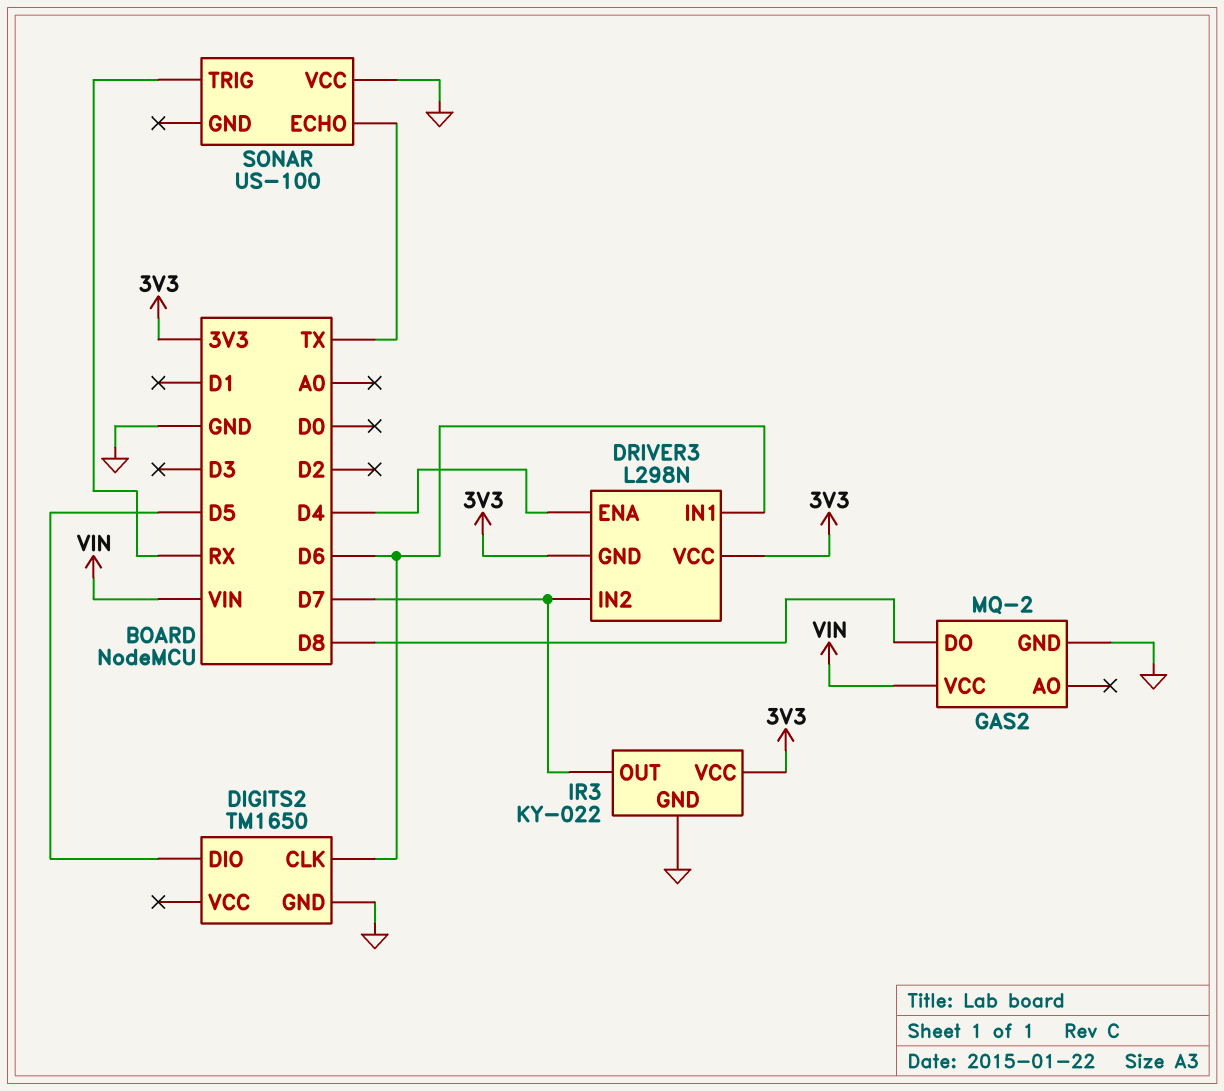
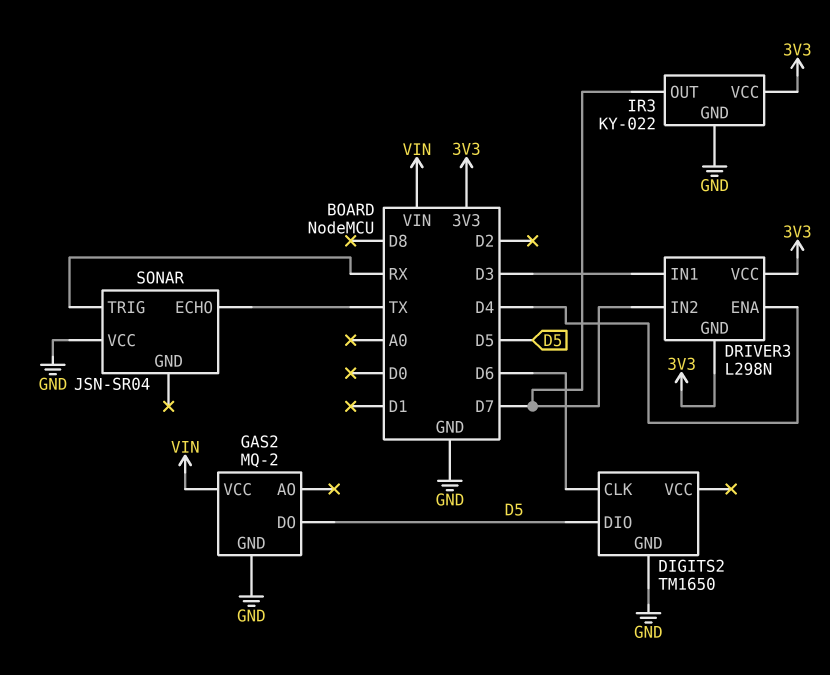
DRIVER3 pin IN1: D6 -> D3
GAS2 pin DO: D8 -> D5
SONAR: US-100 -> JSN-SR04

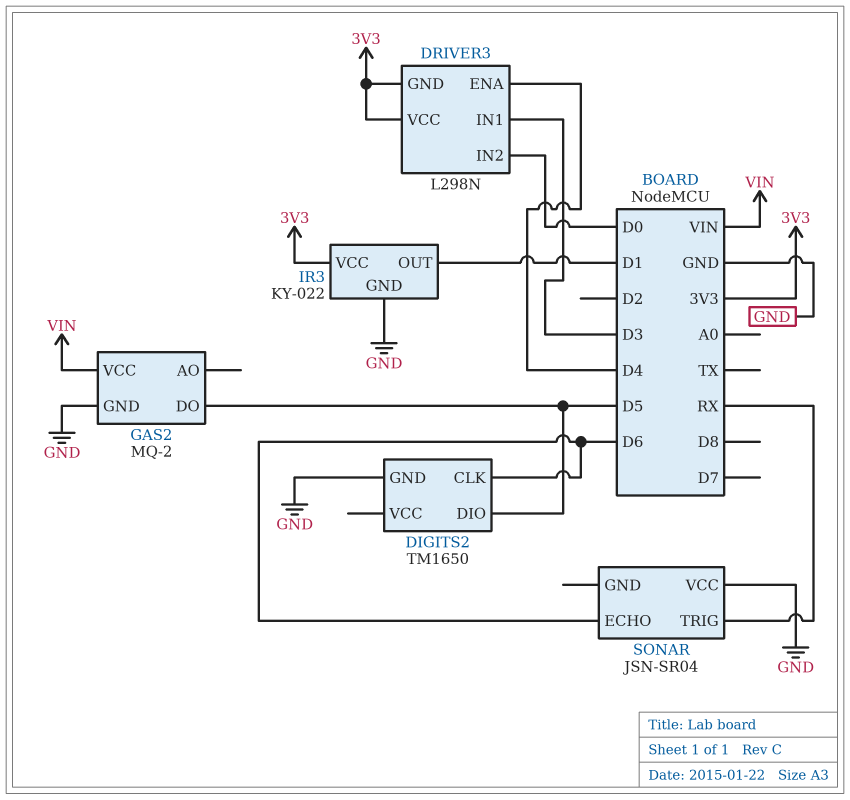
DRIVER3 pin IN2: D7 -> D0
IR3 pin OUT: D7 -> D1
SONAR pin ECHO: TX -> D6

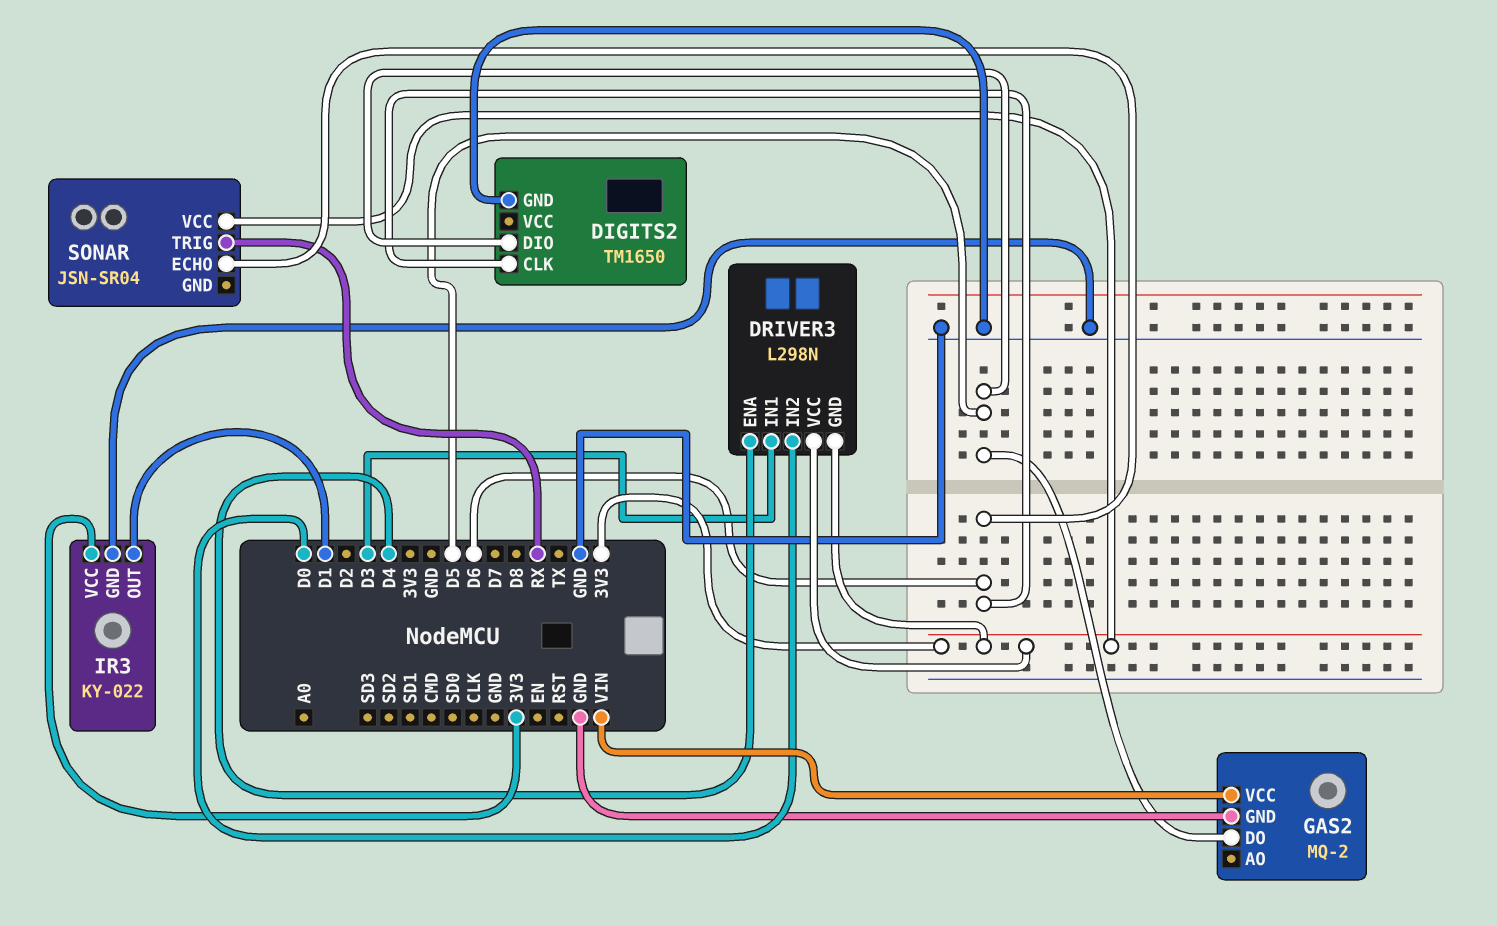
SONAR pin VCC: GND -> 3V3

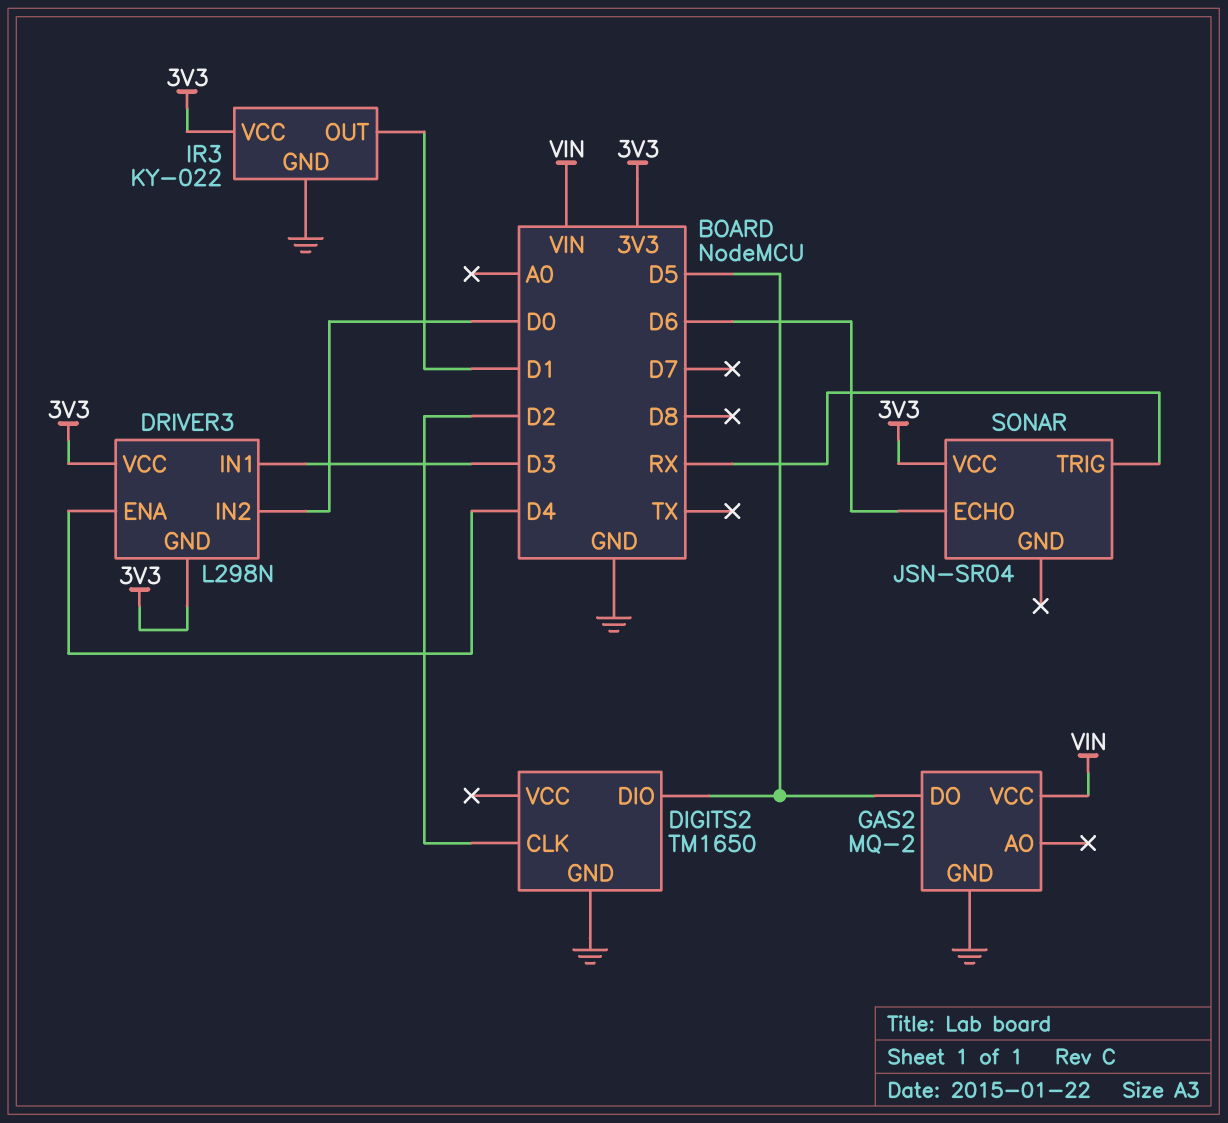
DIGITS2 pin CLK: D6 -> D2

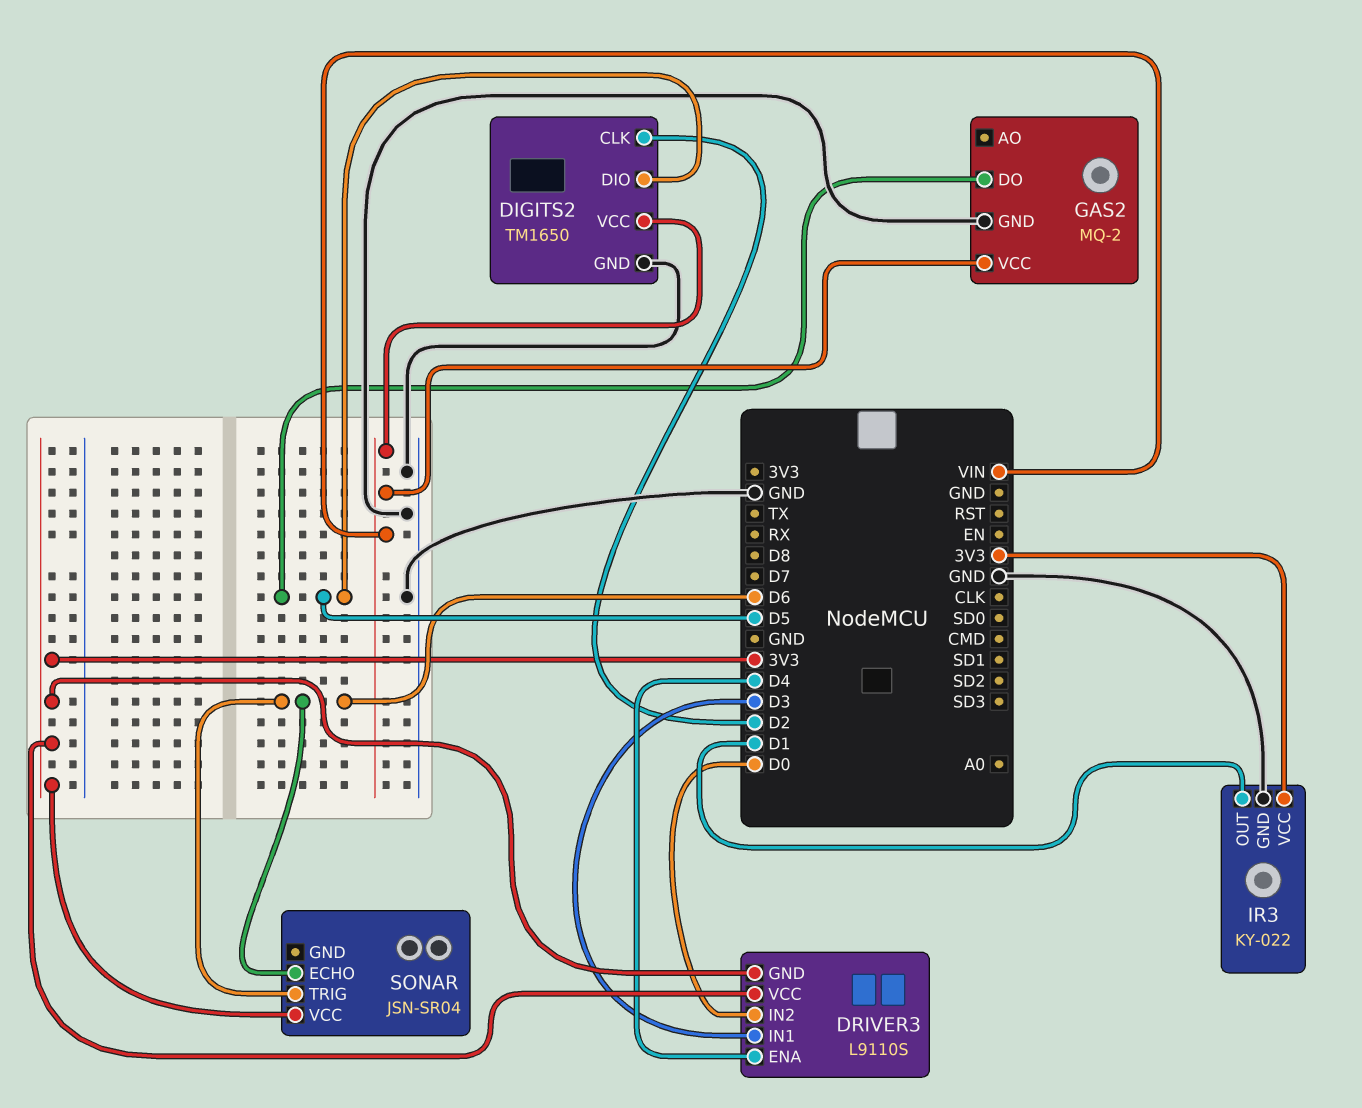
DIGITS2 pin VCC: none -> VIN
DRIVER3: L298N -> L9110S
SONAR pin TRIG: RX -> D6

